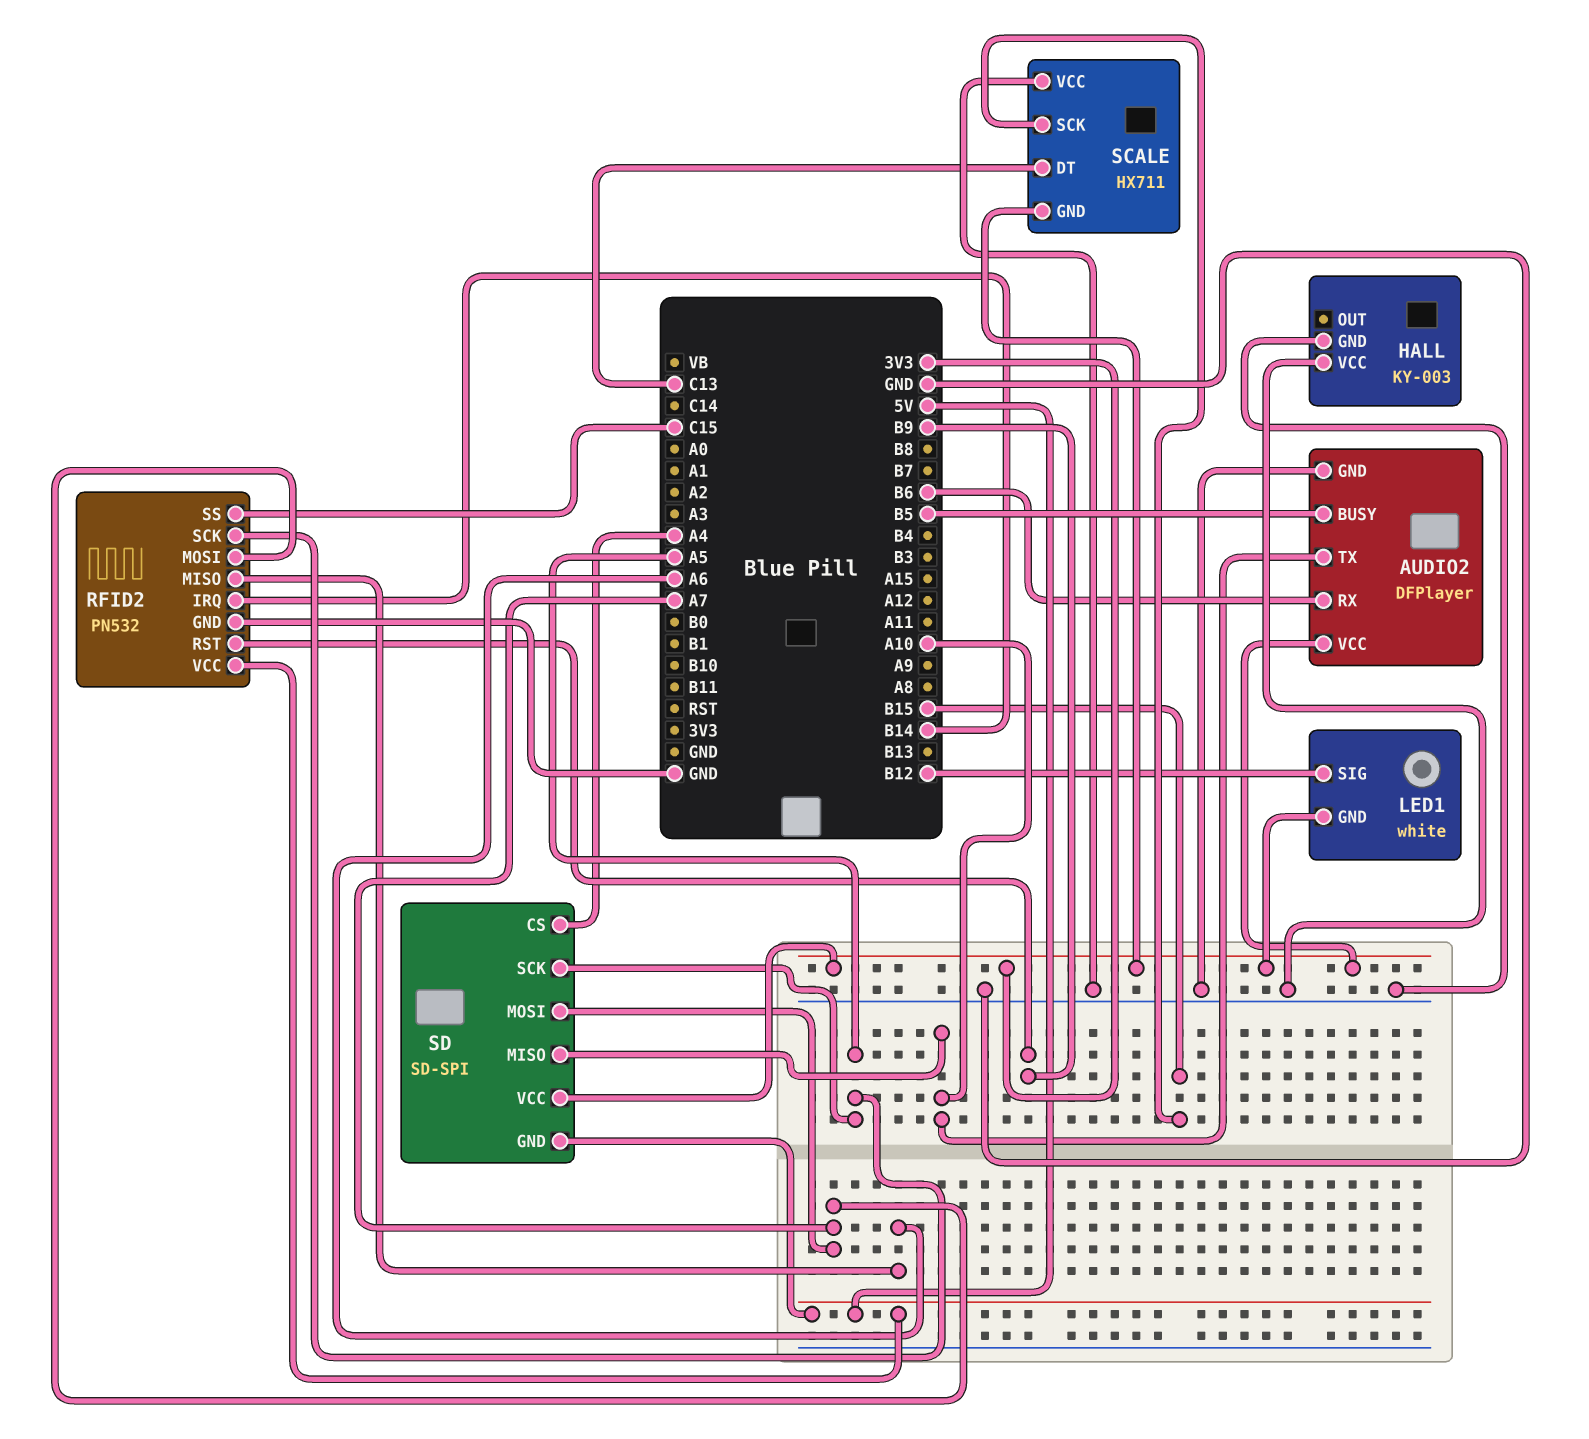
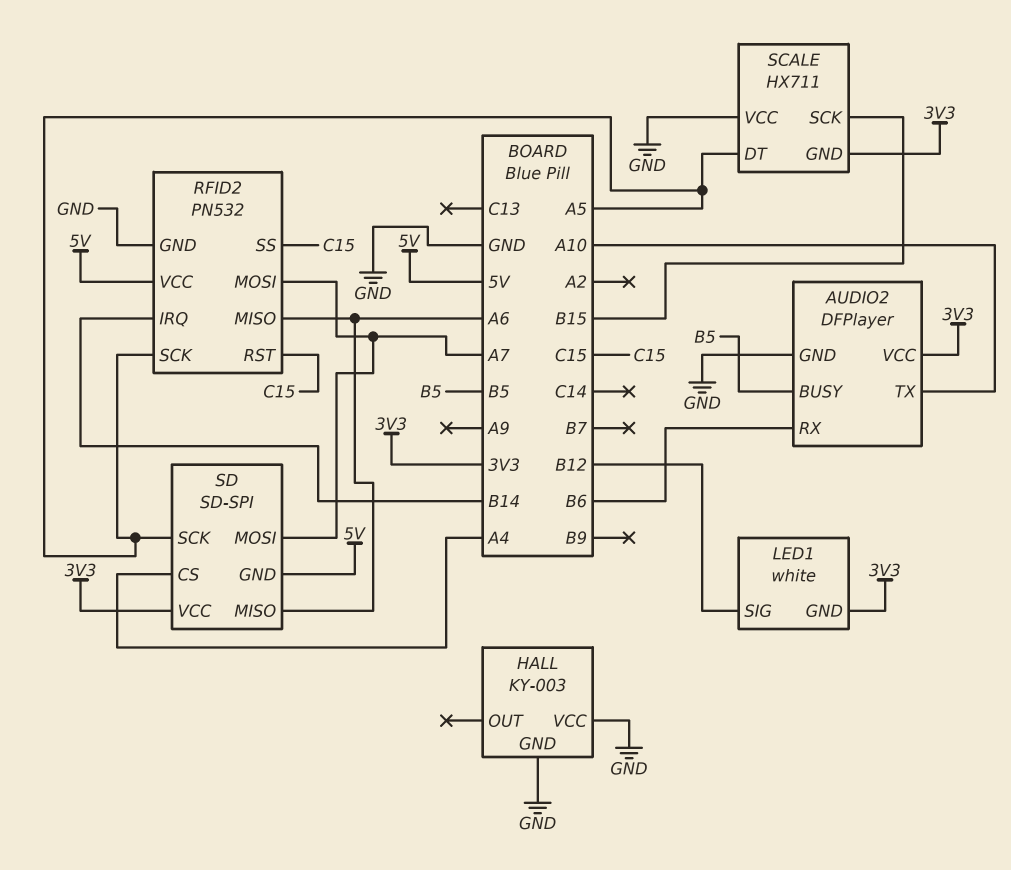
RFID2 pin RST: B9 -> C15
SCALE pin DT: C13 -> A5
SD pin MISO: A10 -> A6

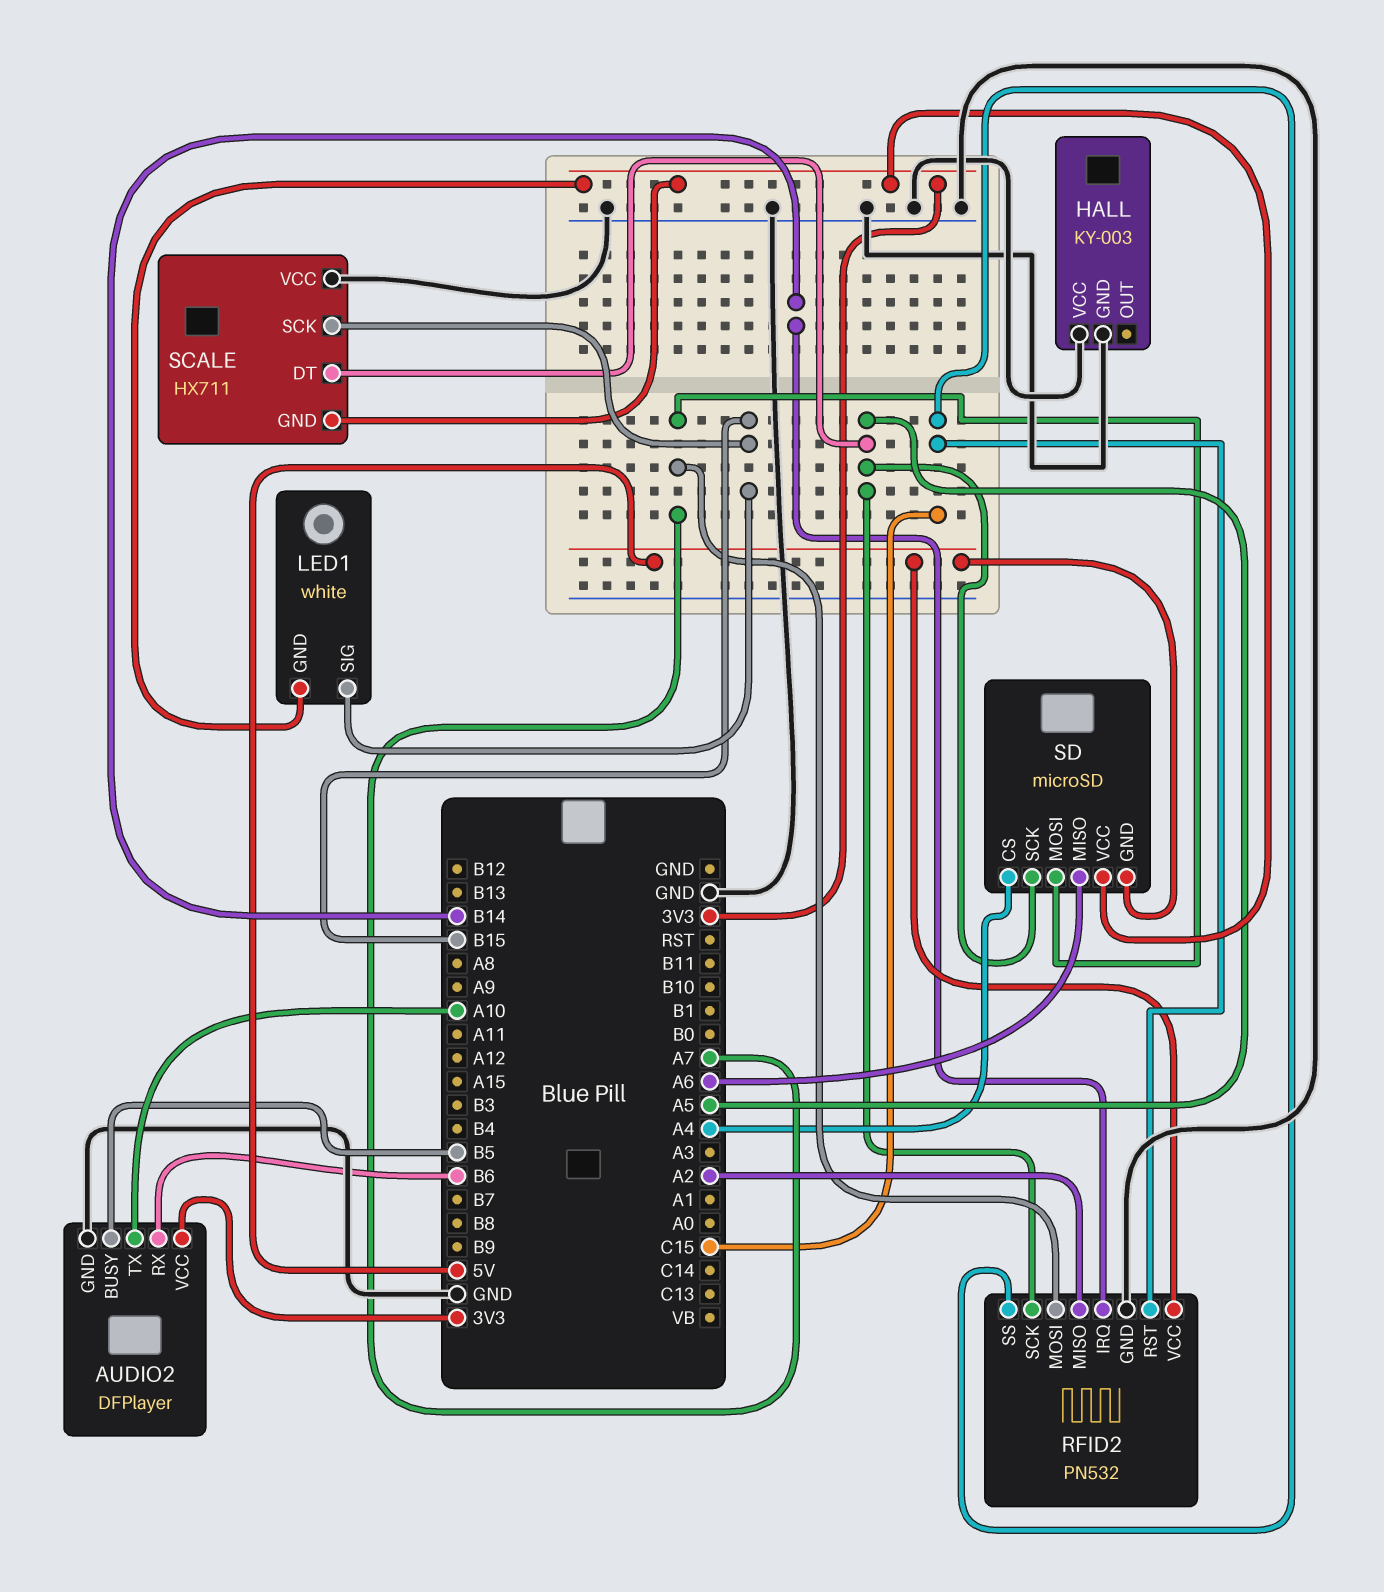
LED1 pin SIG: B12 -> B15
RFID2 pin MISO: A6 -> A2
SD: SD-SPI -> microSD

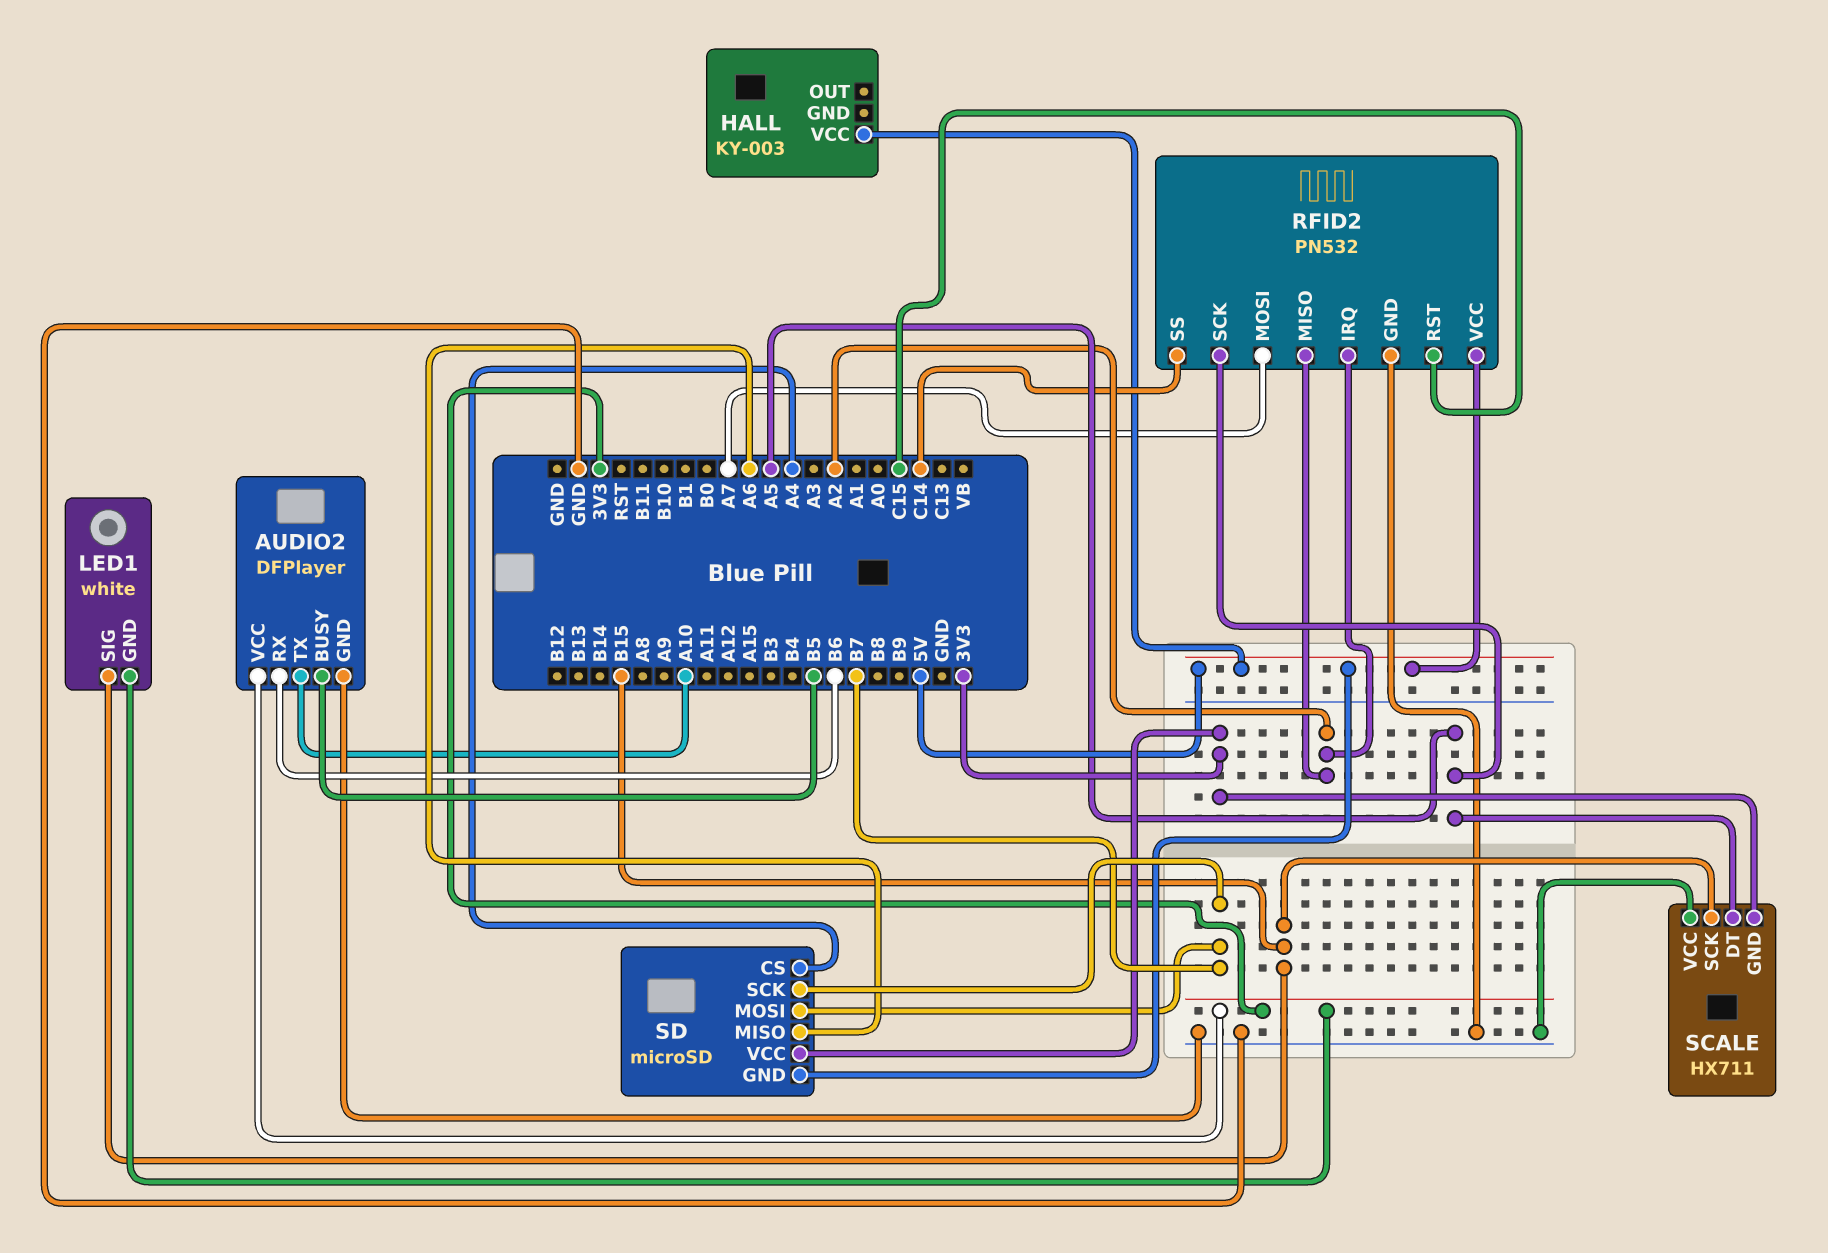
HALL pin GND: GND -> none
HALL pin VCC: GND -> 5V
RFID2 pin IRQ: B14 -> A2
RFID2 pin SS: C15 -> C14
SD pin MOSI: A7 -> B7
SD pin SCK: A5 -> B7

